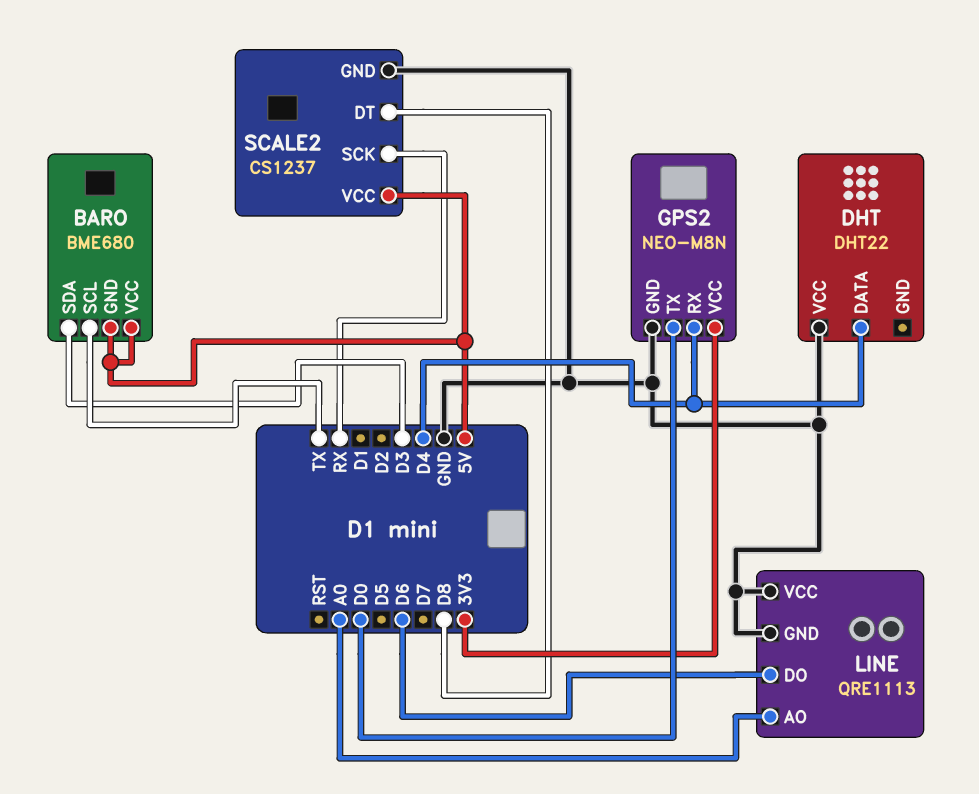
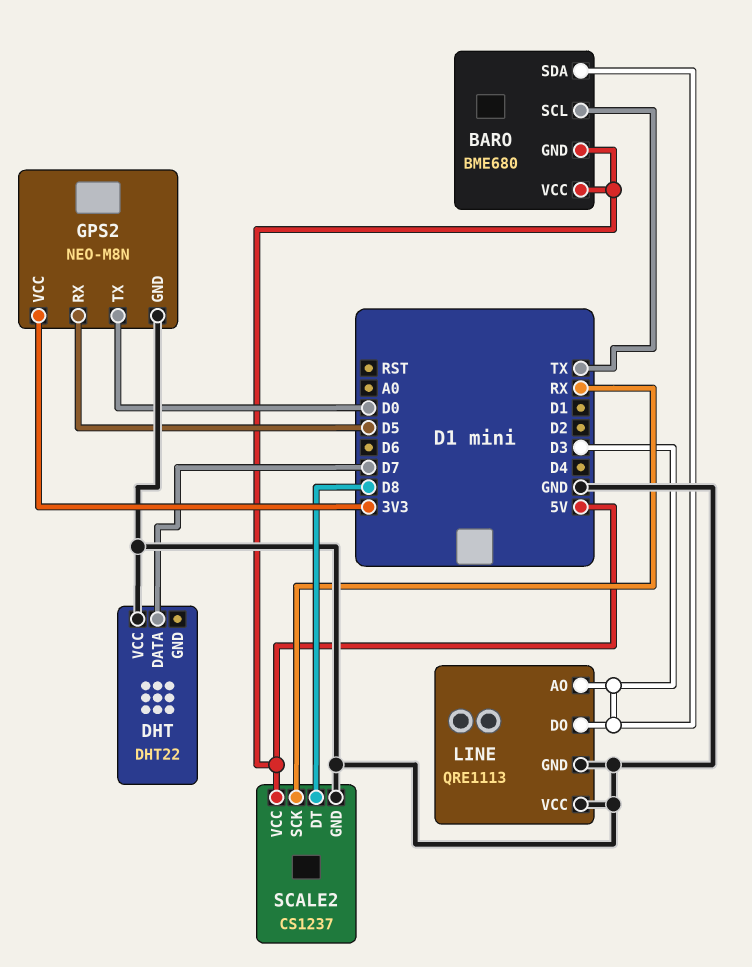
DHT pin DATA: D4 -> D7
GPS2 pin RX: D4 -> D5
LINE pin AO: A0 -> D3
LINE pin DO: D6 -> D3

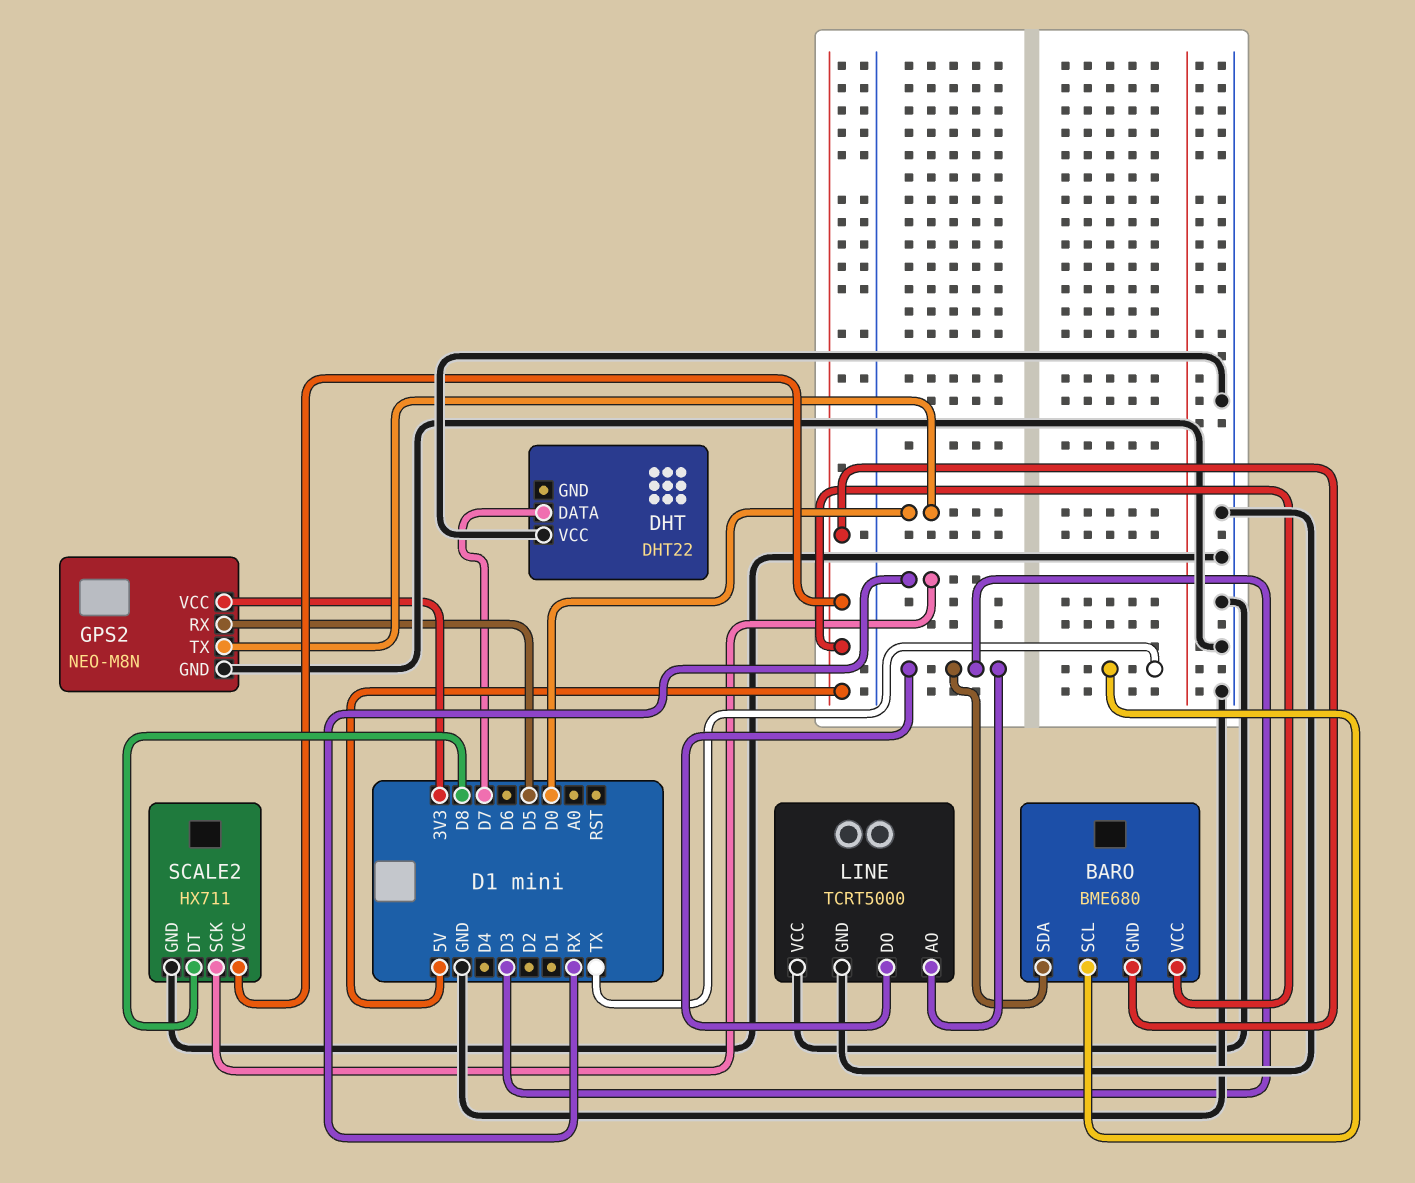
LINE: QRE1113 -> TCRT5000
SCALE2: CS1237 -> HX711

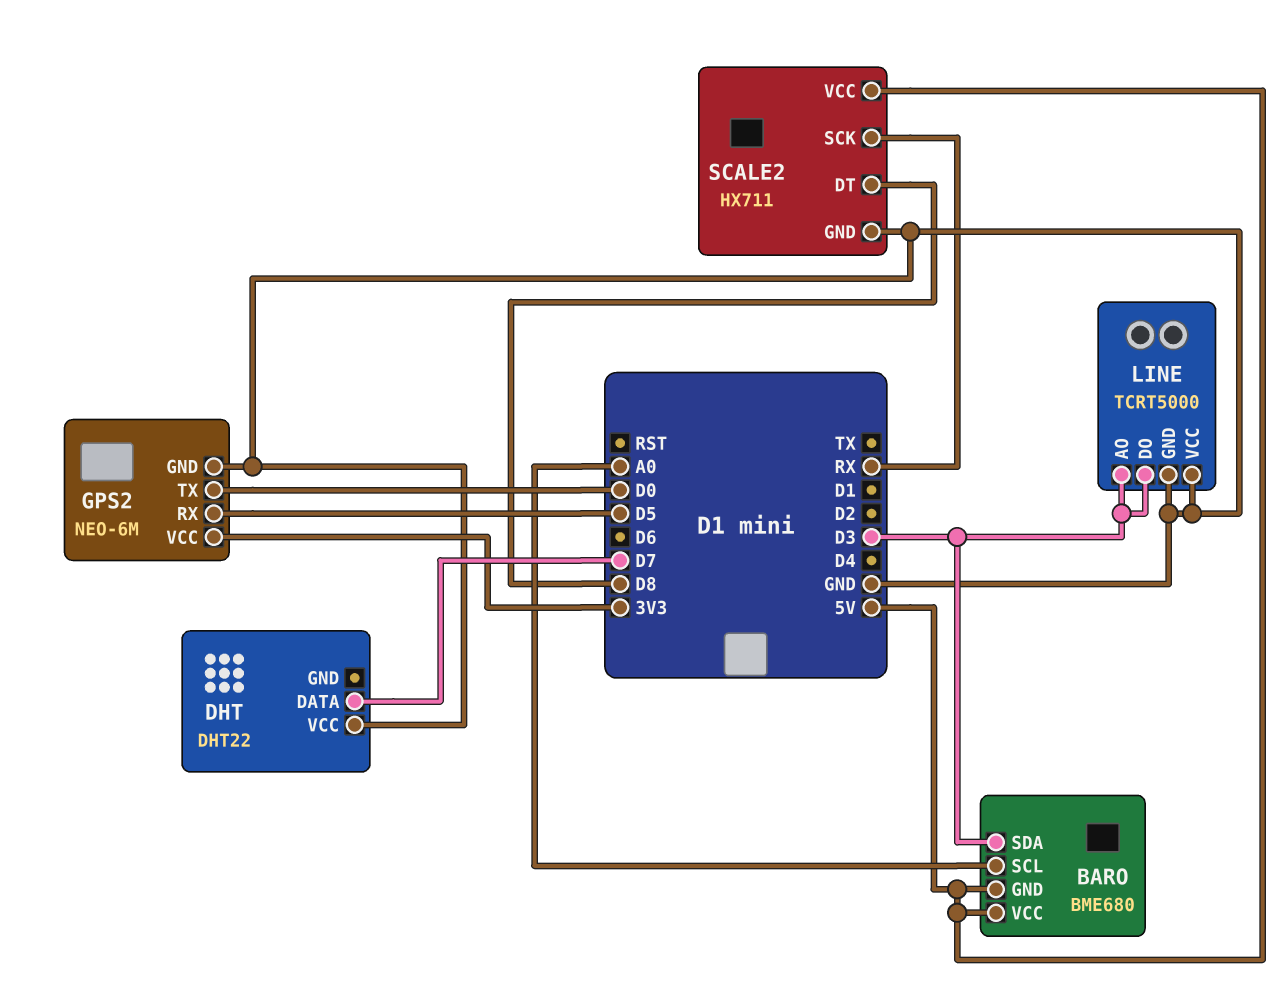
BARO pin SCL: TX -> A0
GPS2: NEO-M8N -> NEO-6M

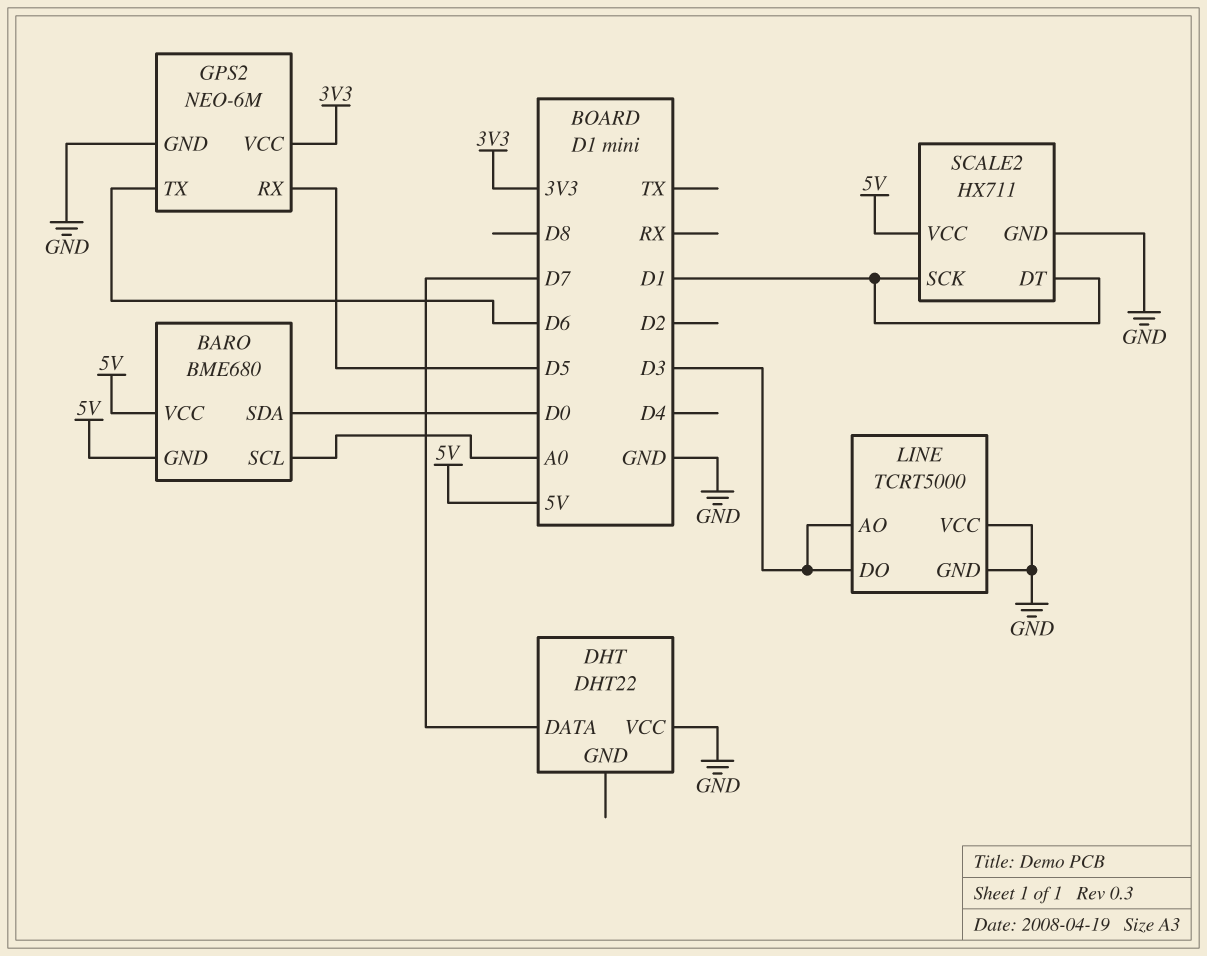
BARO pin SDA: D3 -> D0
GPS2 pin TX: D0 -> D6
SCALE2 pin DT: D8 -> D1
SCALE2 pin SCK: RX -> D1

